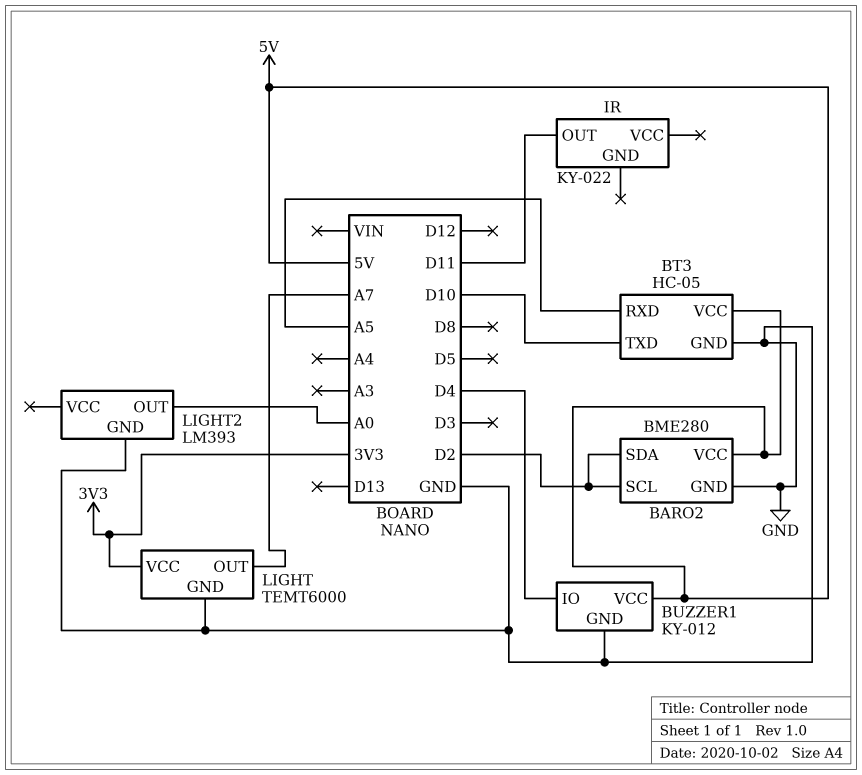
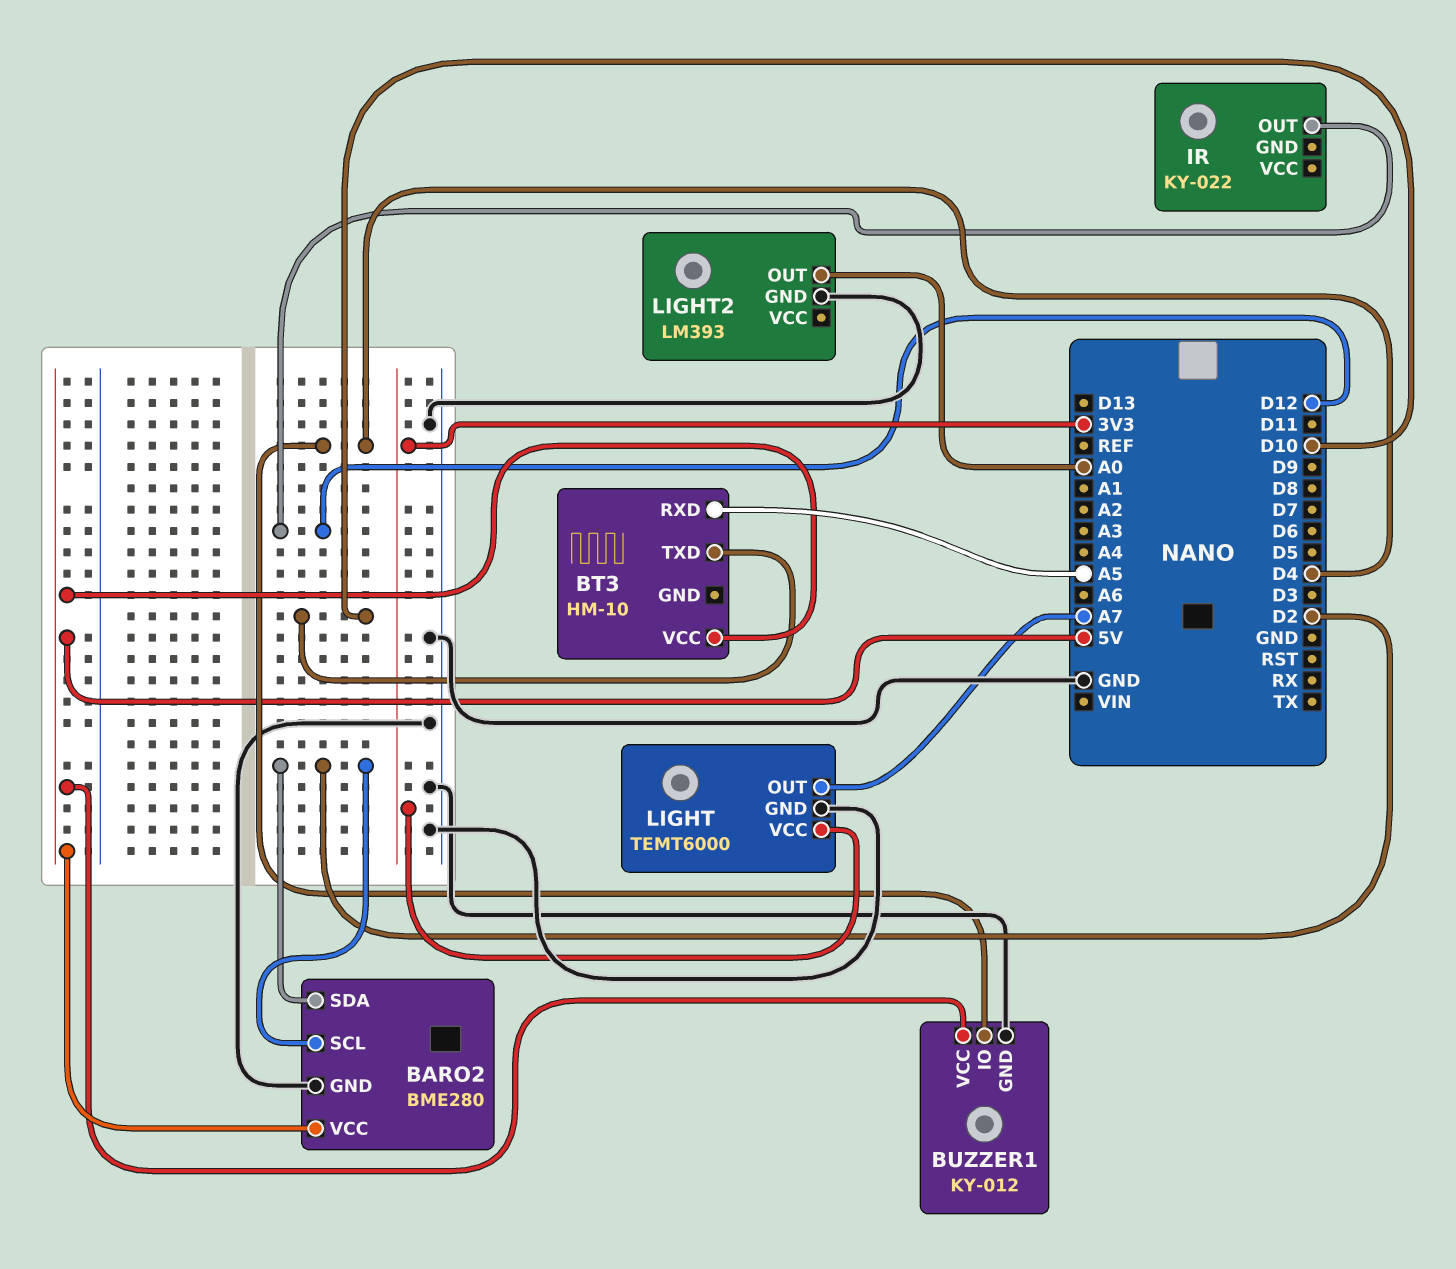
BT3: HC-05 -> HM-10
BT3 pin GND: GND -> none
IR pin OUT: D11 -> D12

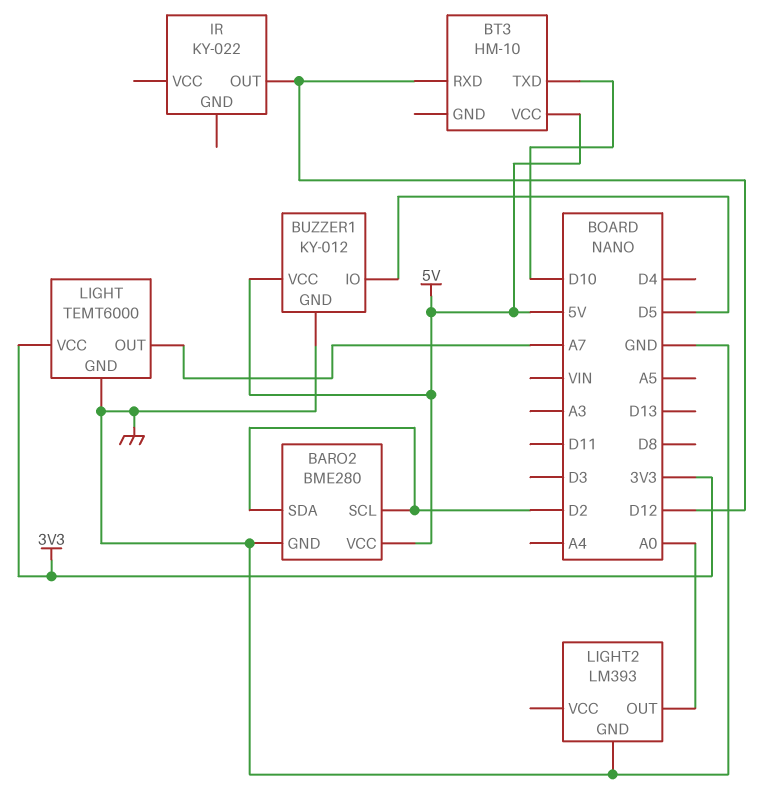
BT3 pin RXD: A5 -> D12
BUZZER1 pin IO: D4 -> D5

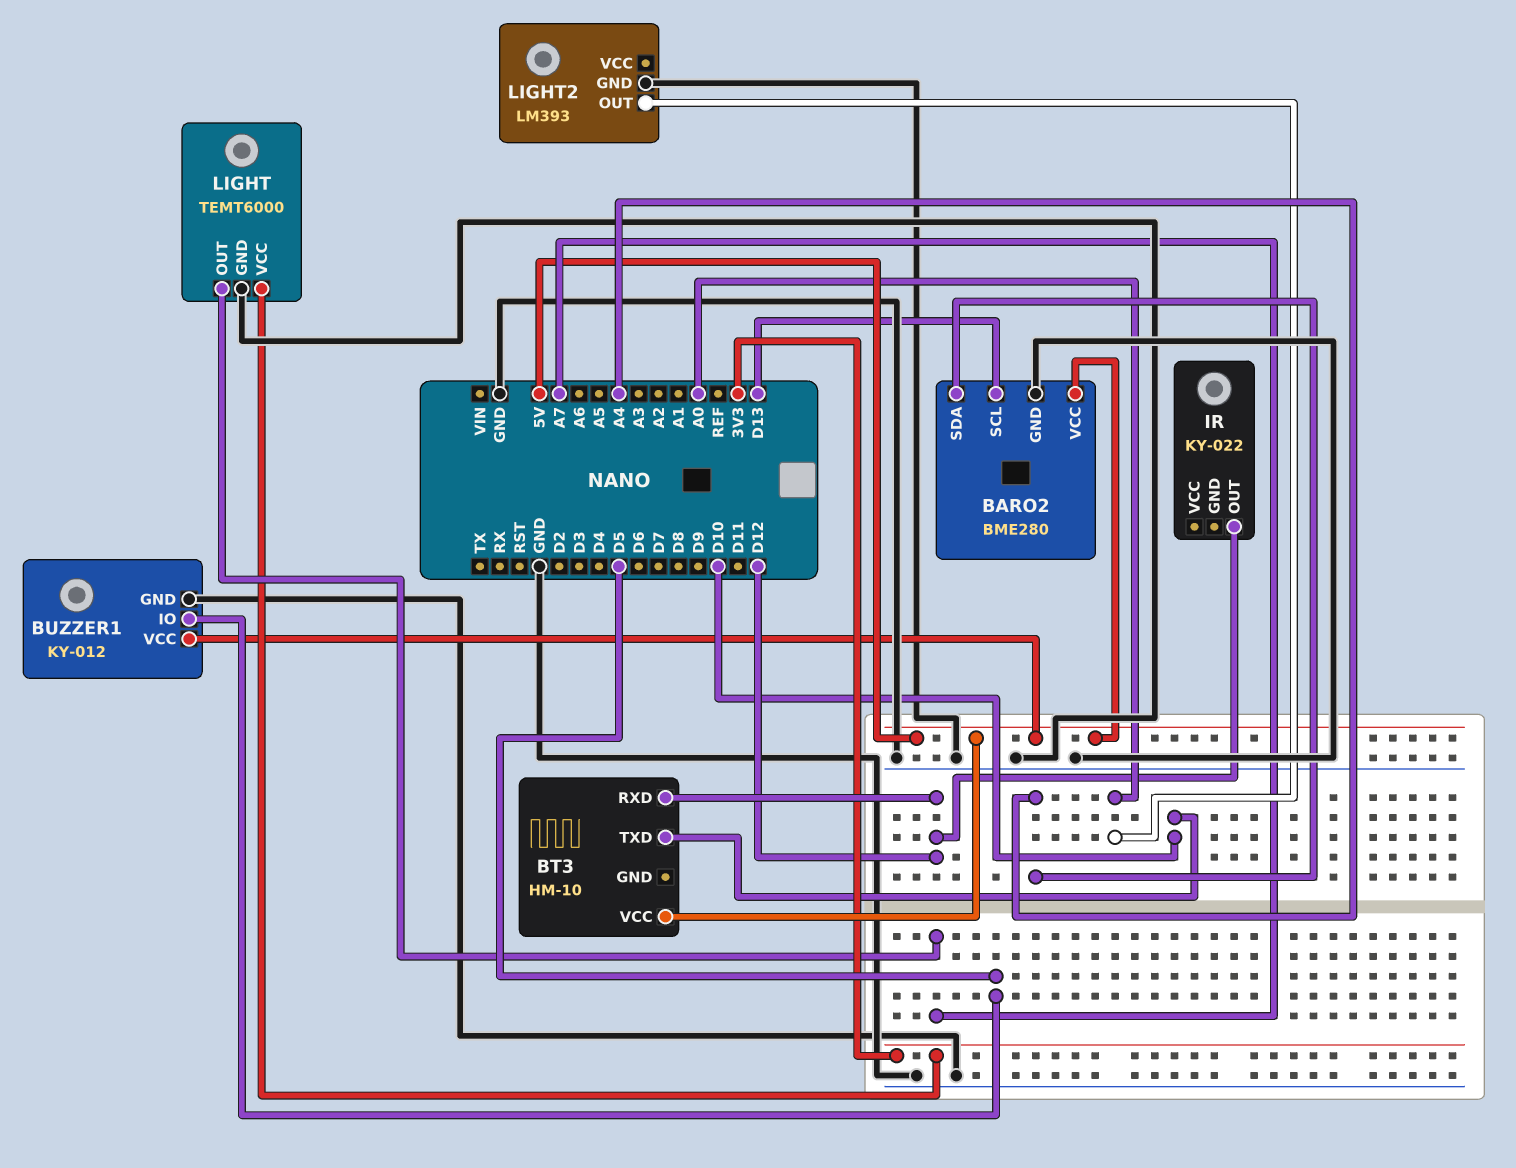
BARO2 pin SCL: D2 -> D13
BARO2 pin SDA: D2 -> A4

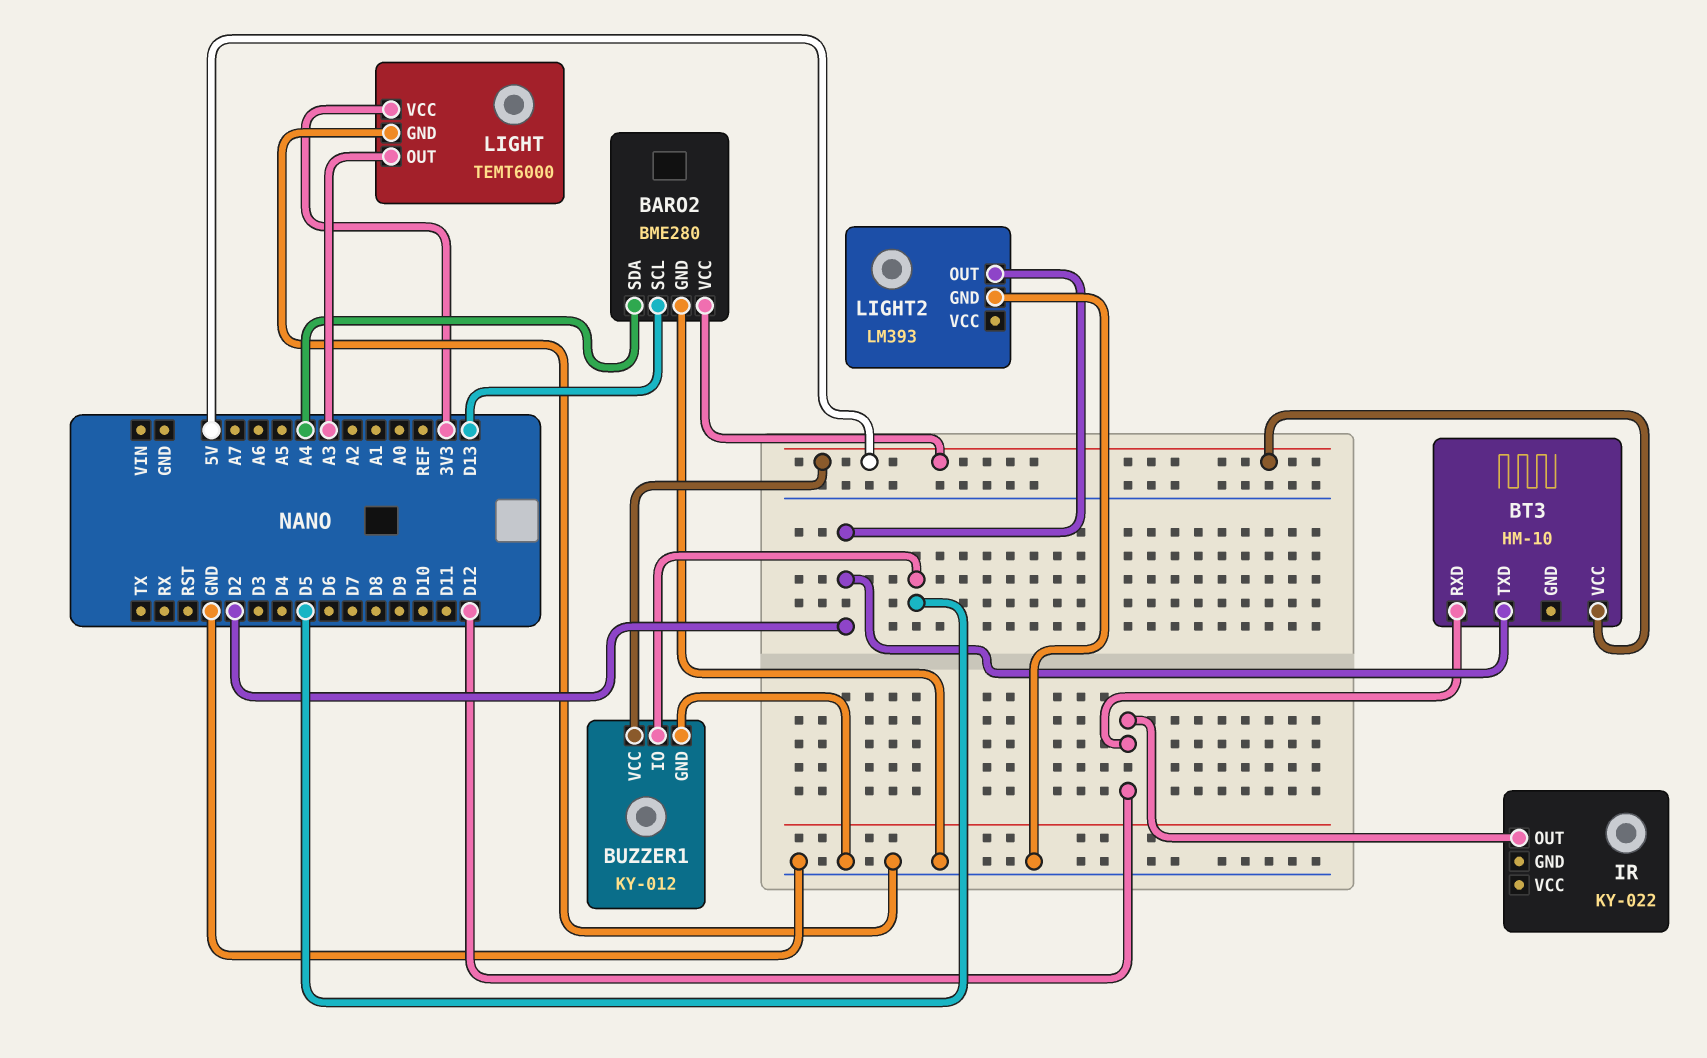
BT3 pin TXD: D10 -> D2
LIGHT pin OUT: A7 -> A3
LIGHT2 pin OUT: A0 -> D2

